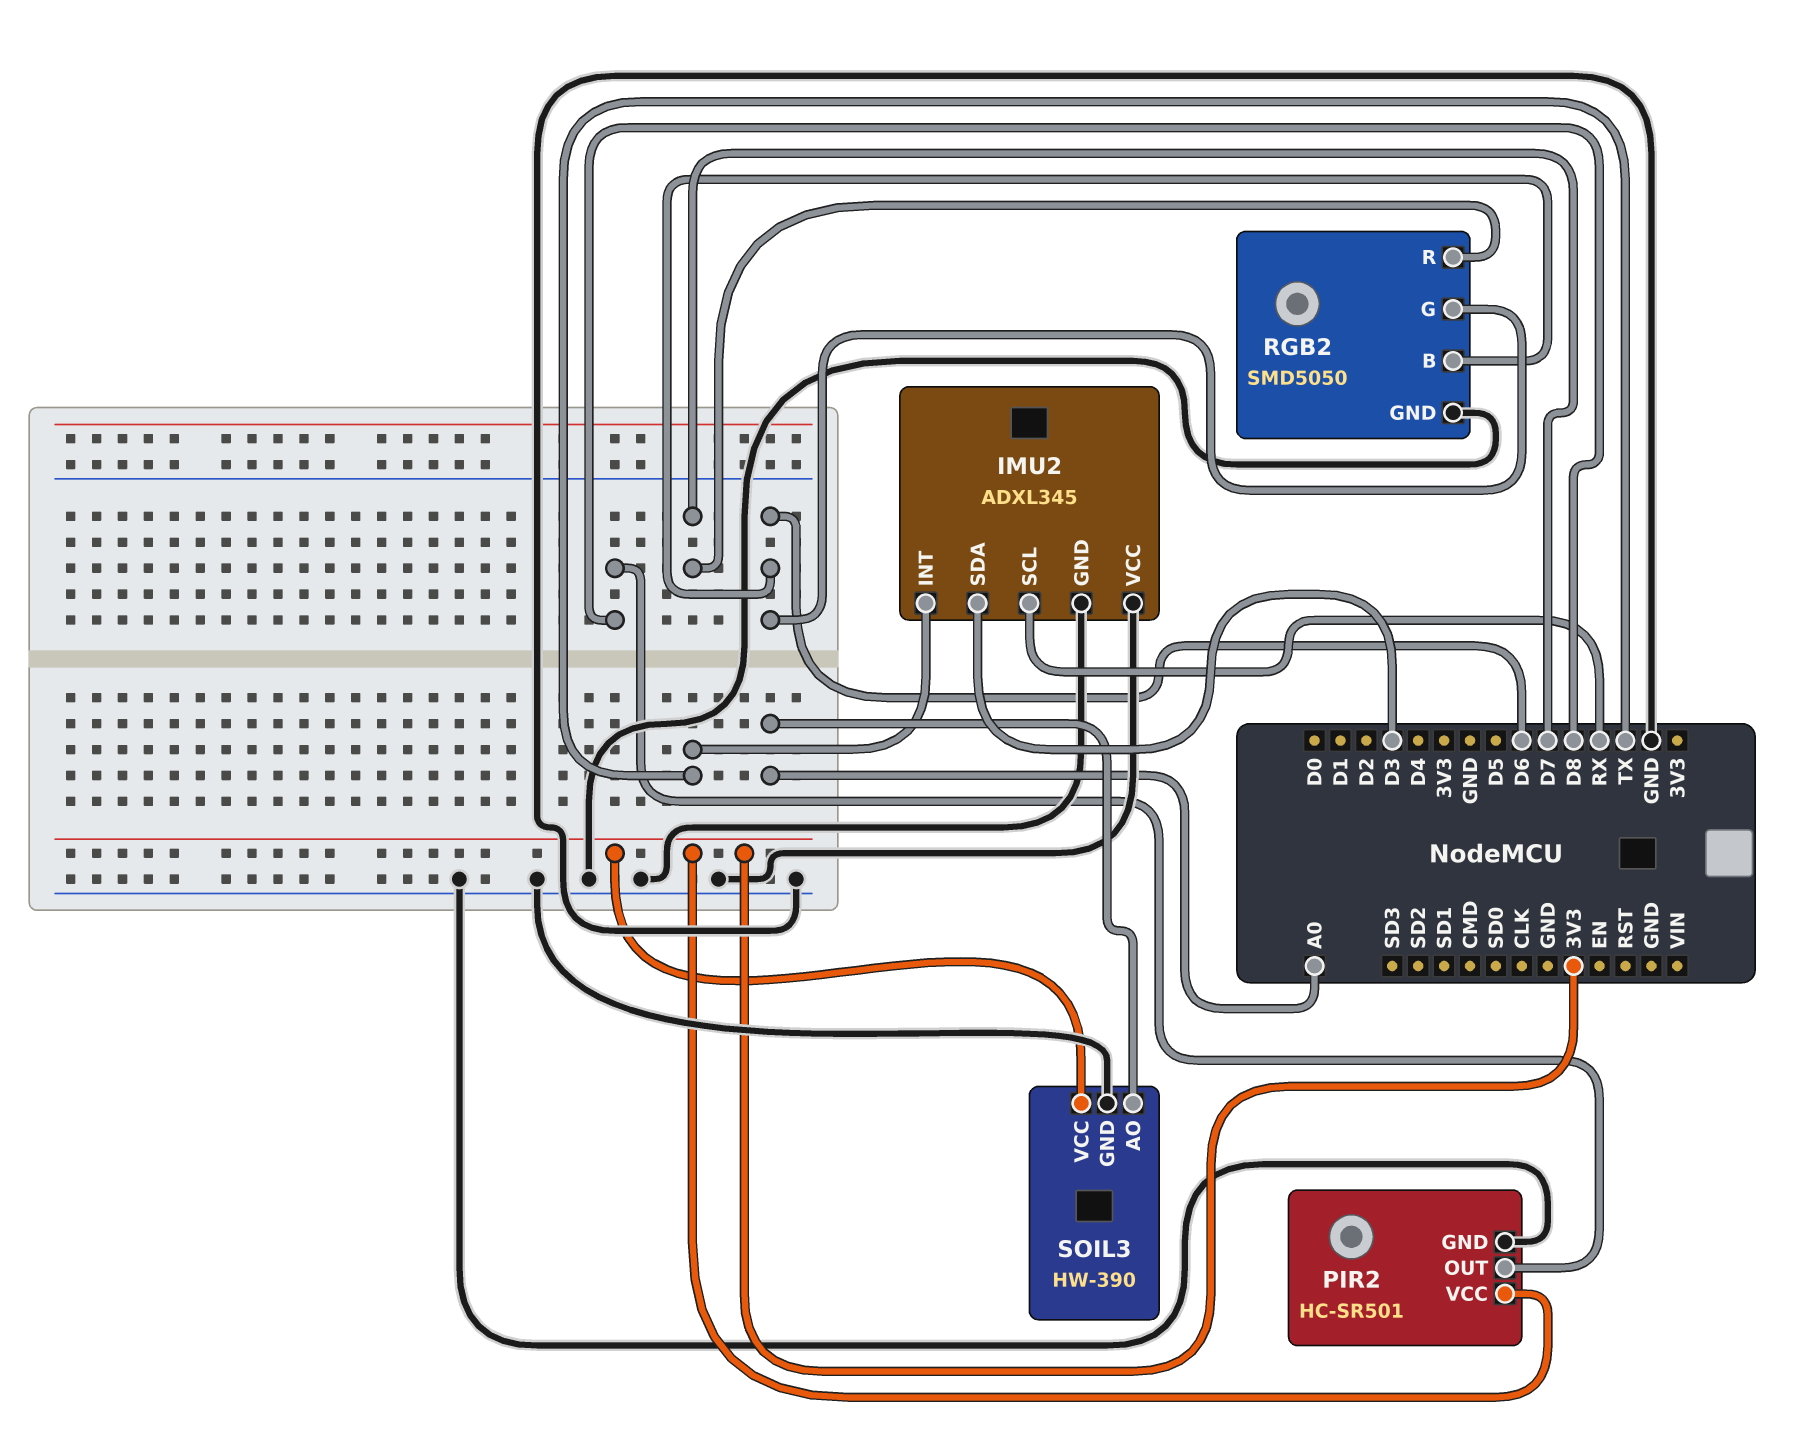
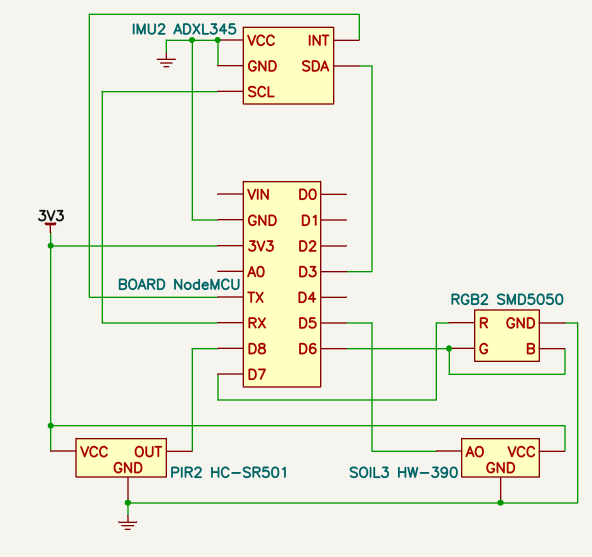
SOIL3 pin AO: A0 -> D5

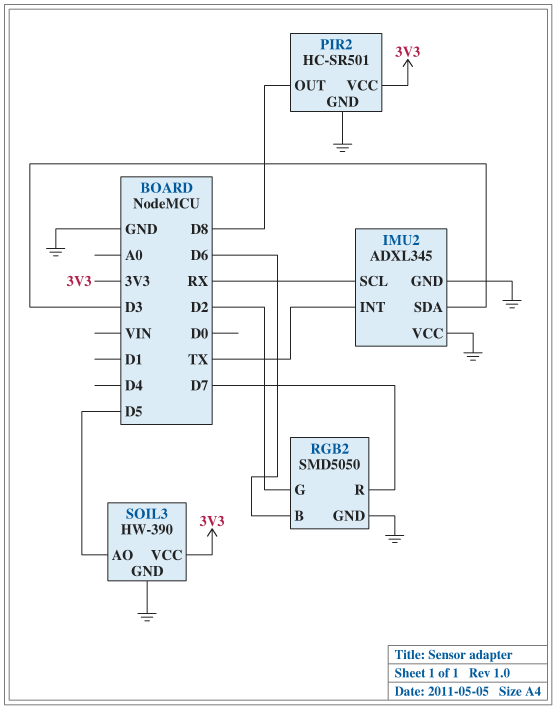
RGB2 pin G: D6 -> D2

